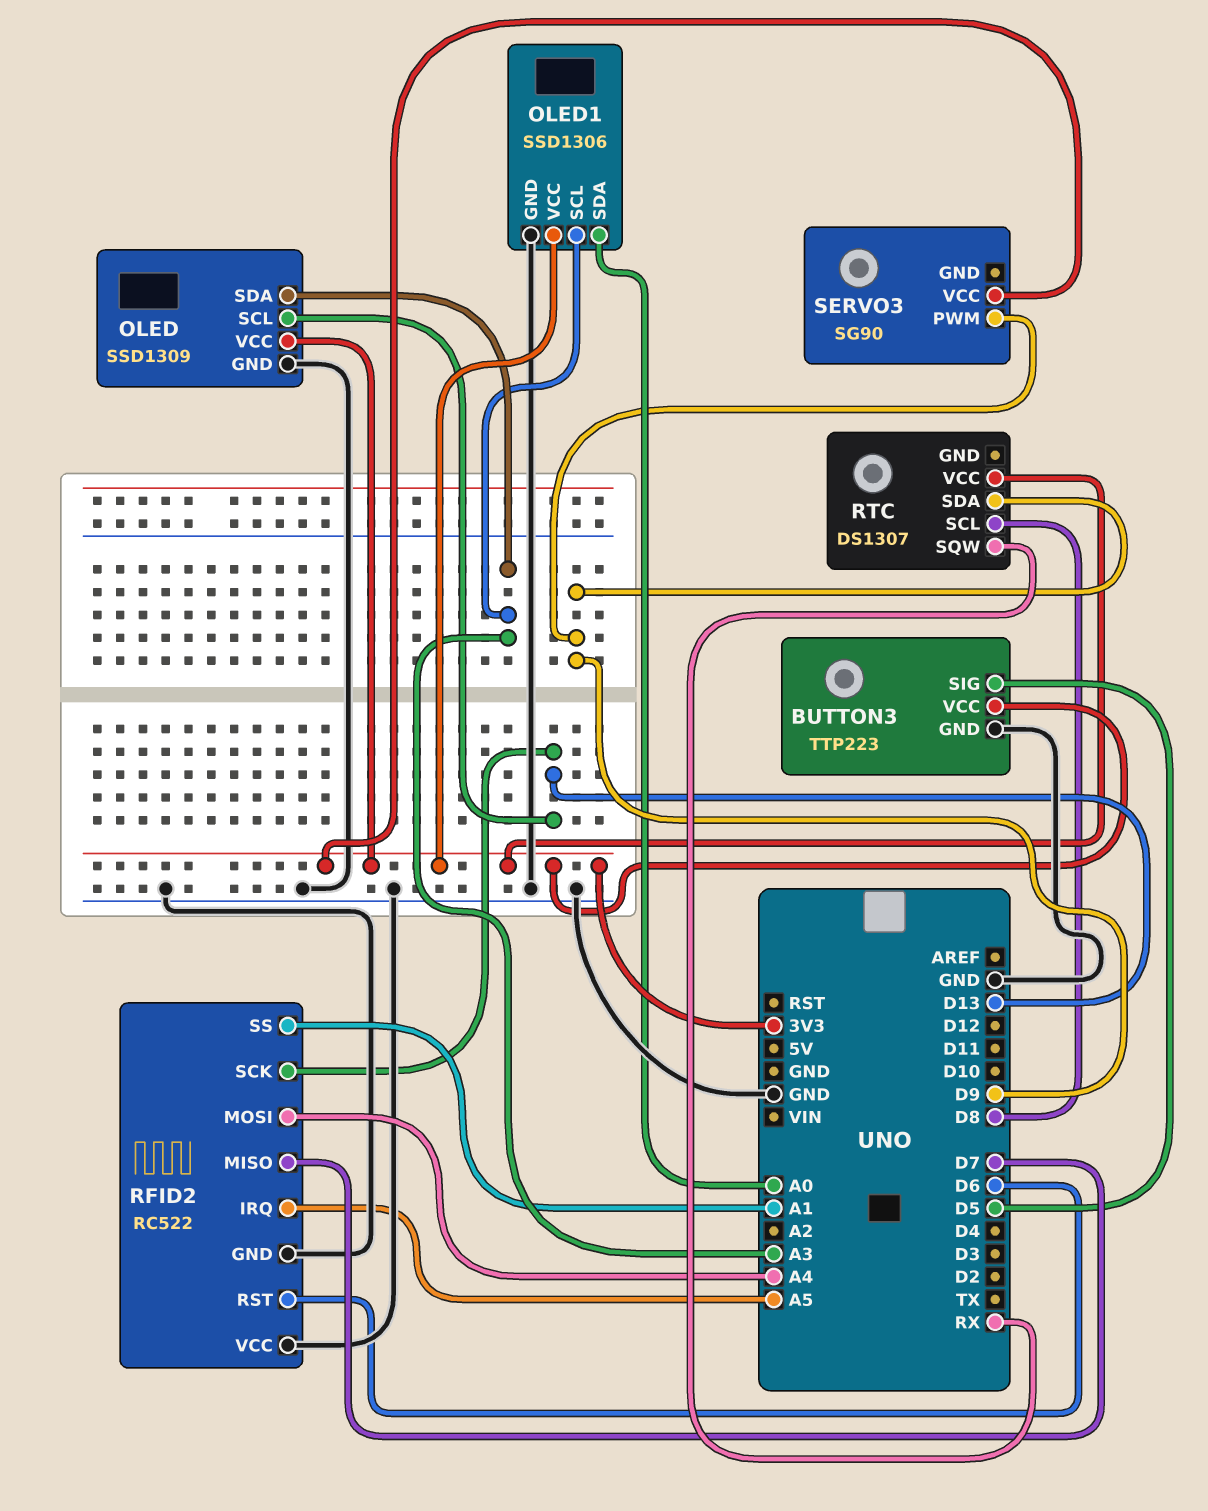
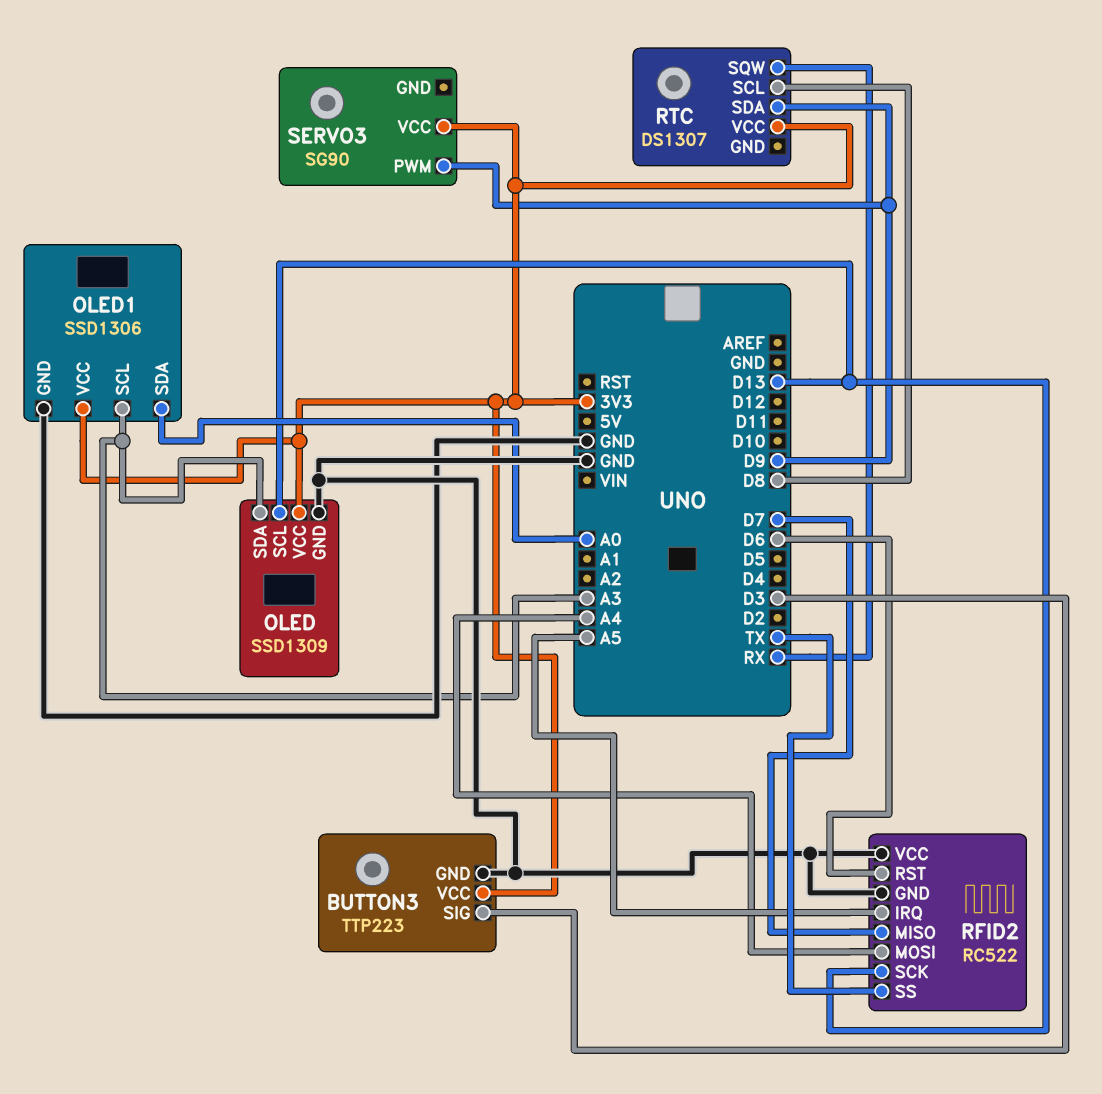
BUTTON3 pin SIG: D5 -> D3
RFID2 pin SS: A1 -> TX

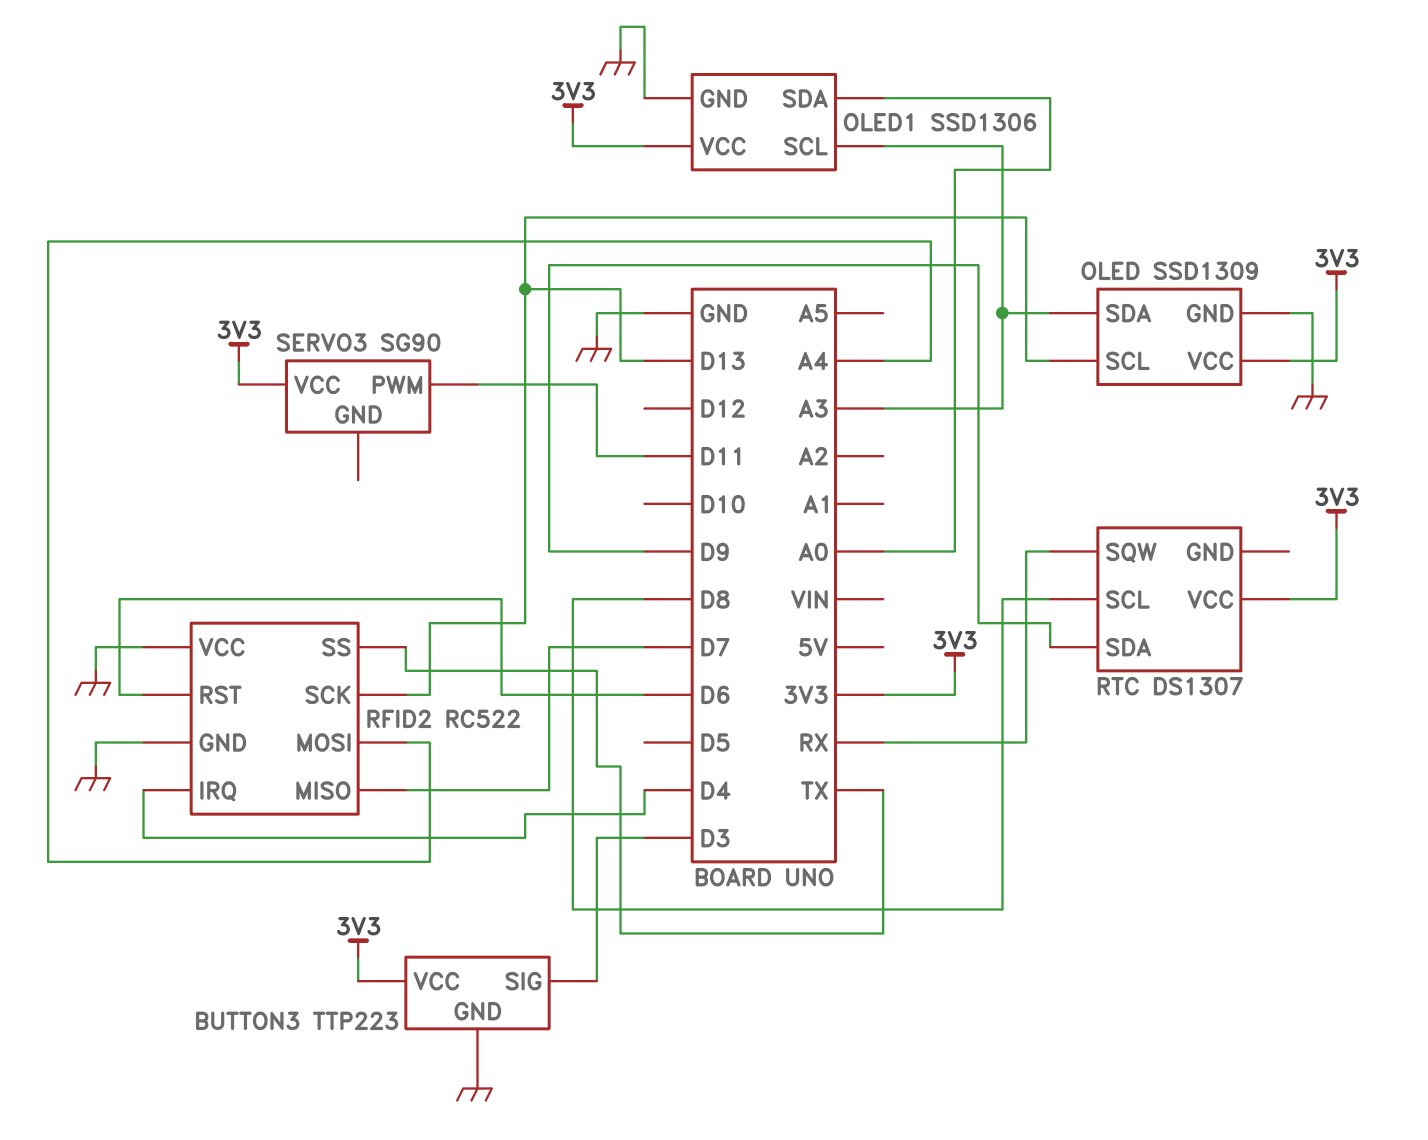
RFID2 pin IRQ: A5 -> D4
SERVO3 pin PWM: D9 -> D11

